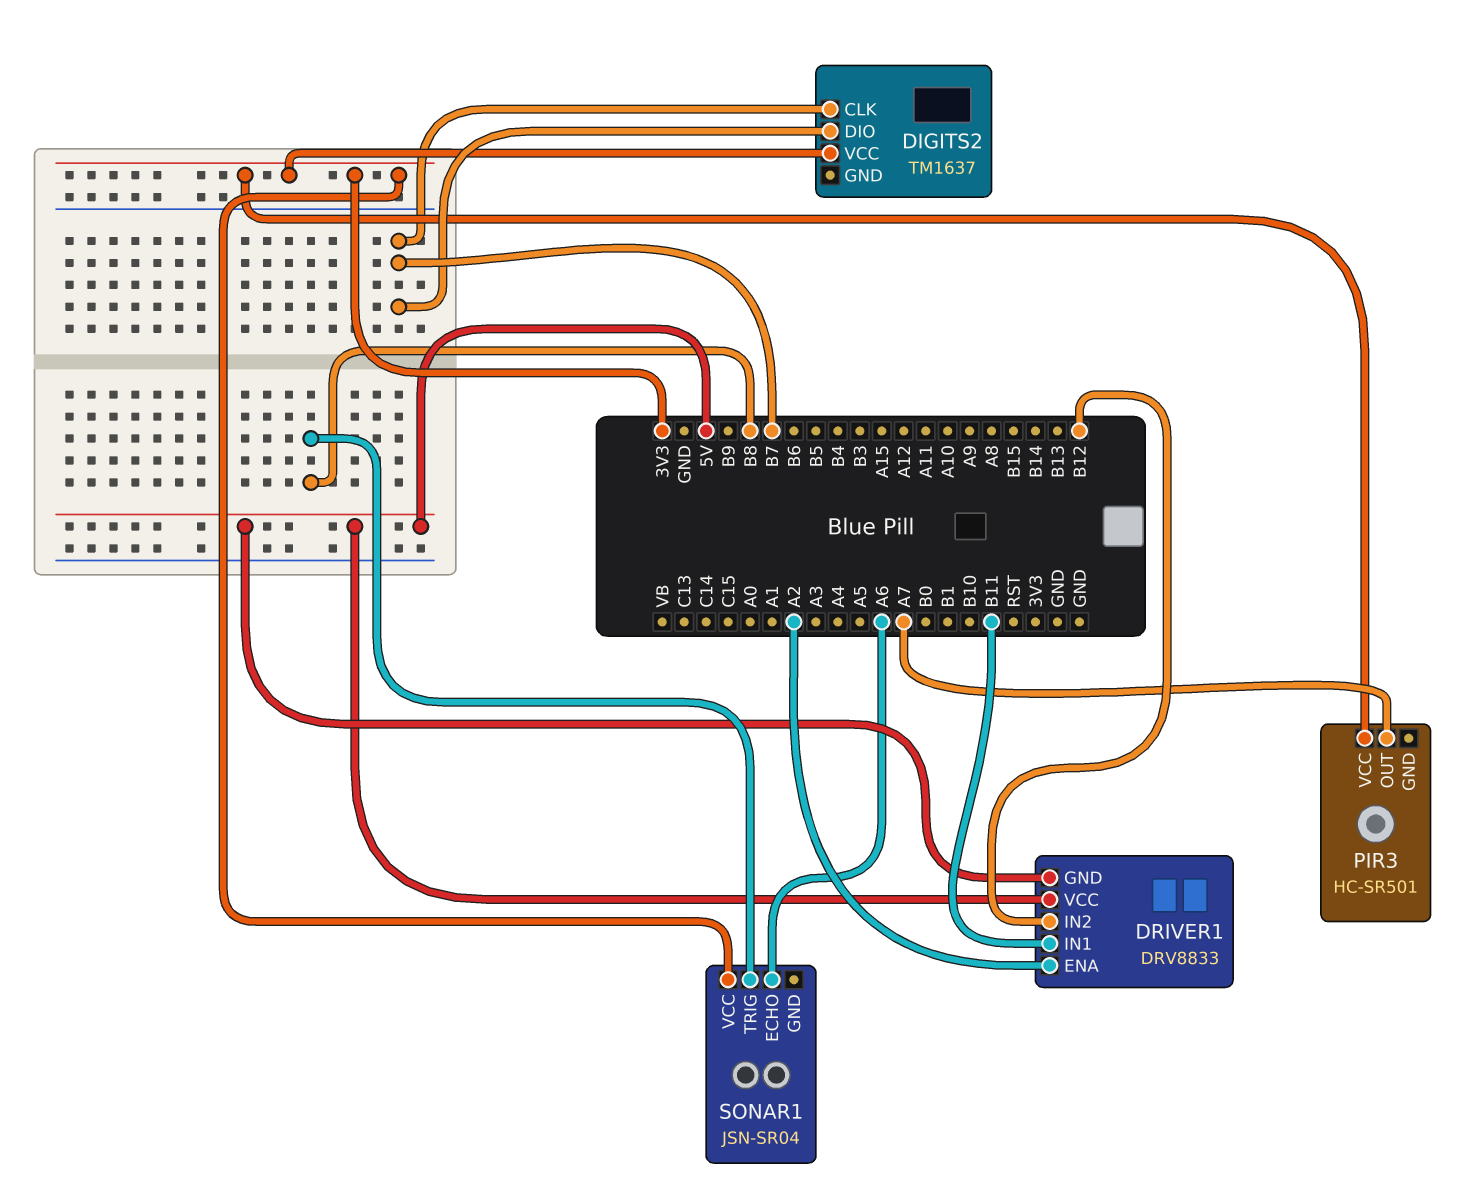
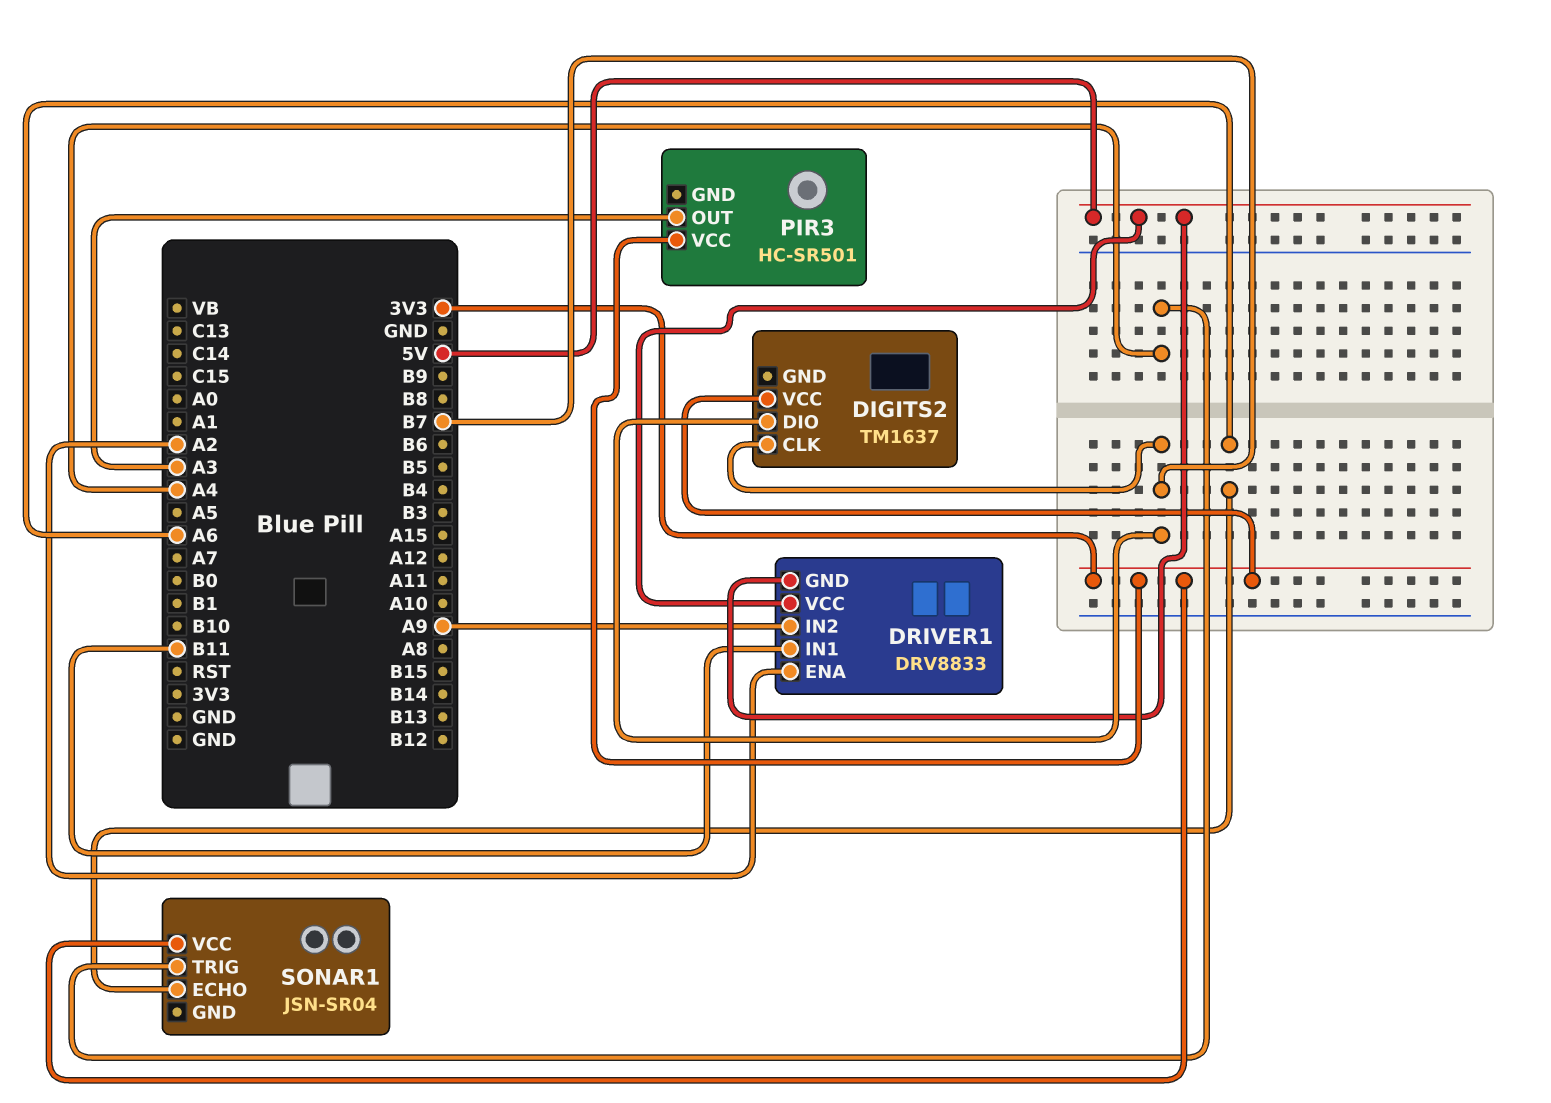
DRIVER1 pin IN2: B12 -> A9
PIR3 pin OUT: A7 -> A3
SONAR1 pin TRIG: B8 -> A4

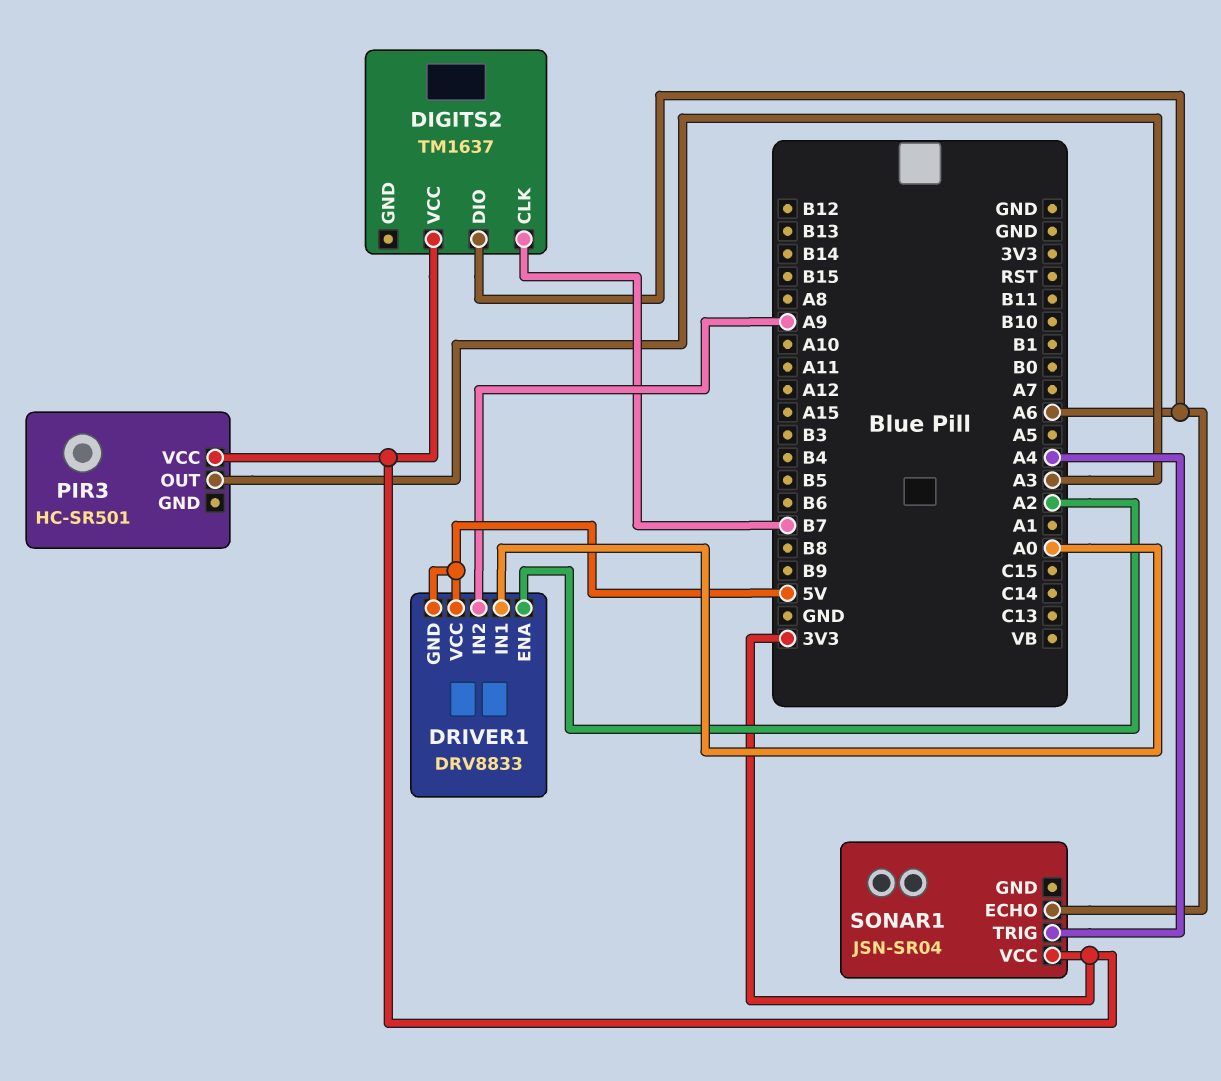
DIGITS2 pin DIO: B7 -> A6
DRIVER1 pin IN1: B11 -> A0

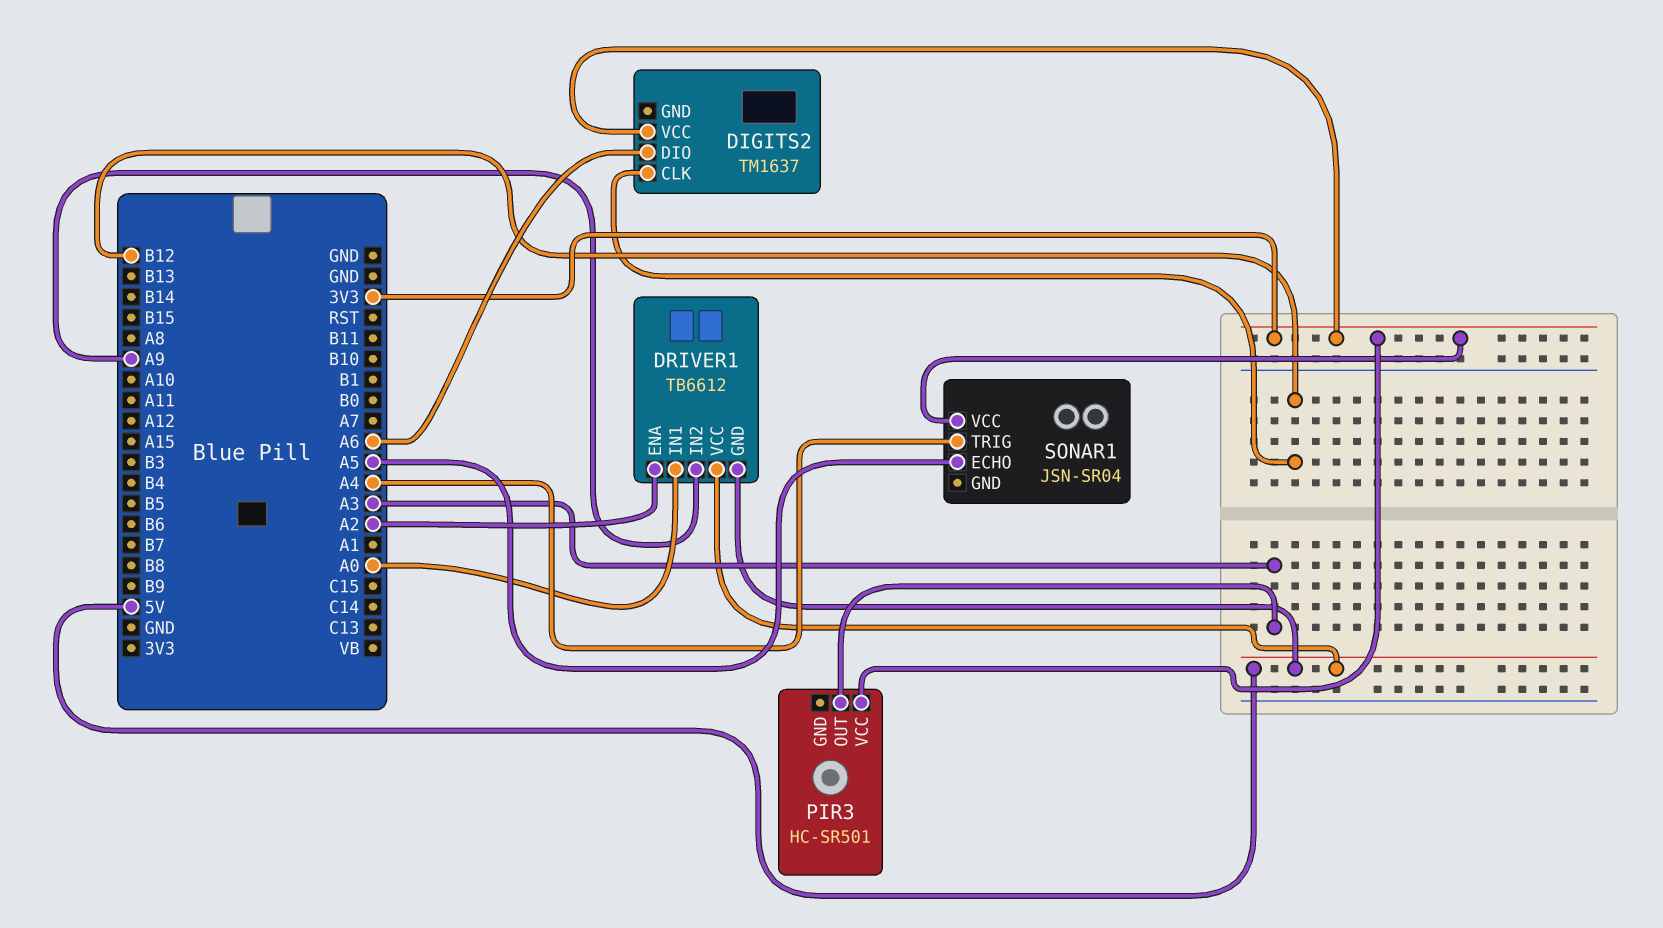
DIGITS2 pin CLK: B7 -> B12
DRIVER1: DRV8833 -> TB6612
SONAR1 pin ECHO: A6 -> A5

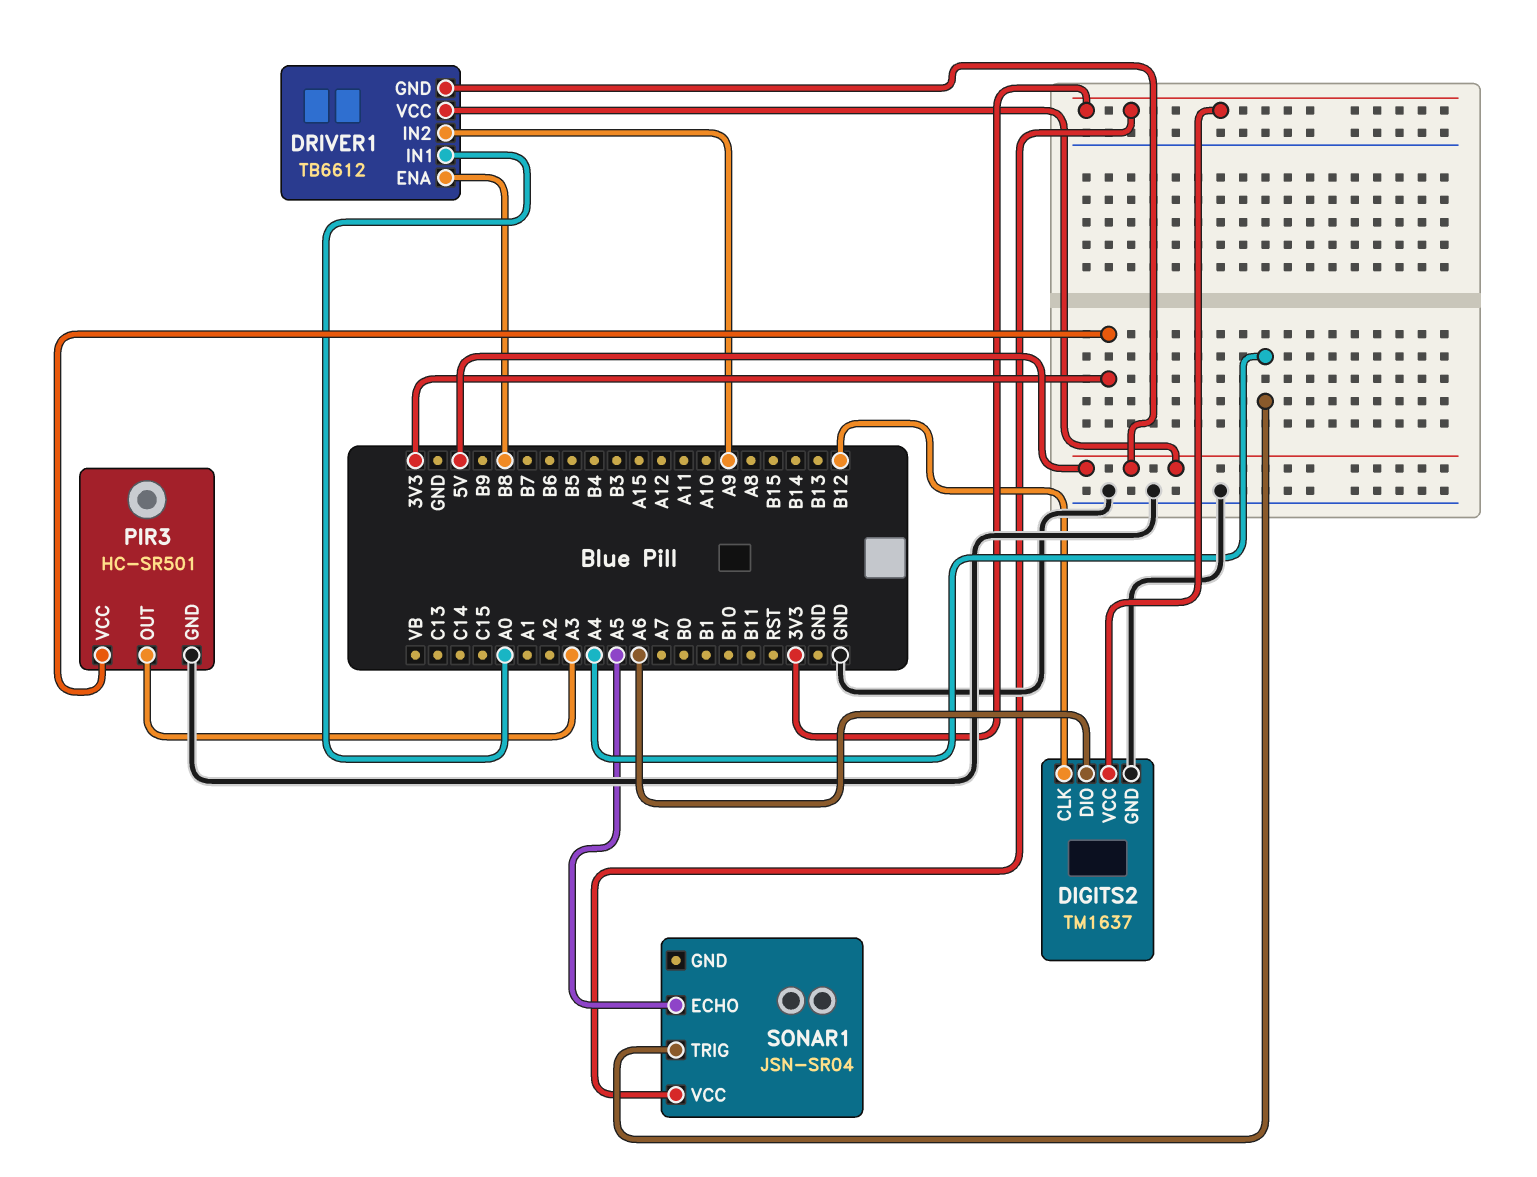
DIGITS2 pin GND: none -> GND
DRIVER1 pin ENA: A2 -> B8
PIR3 pin GND: none -> GND

